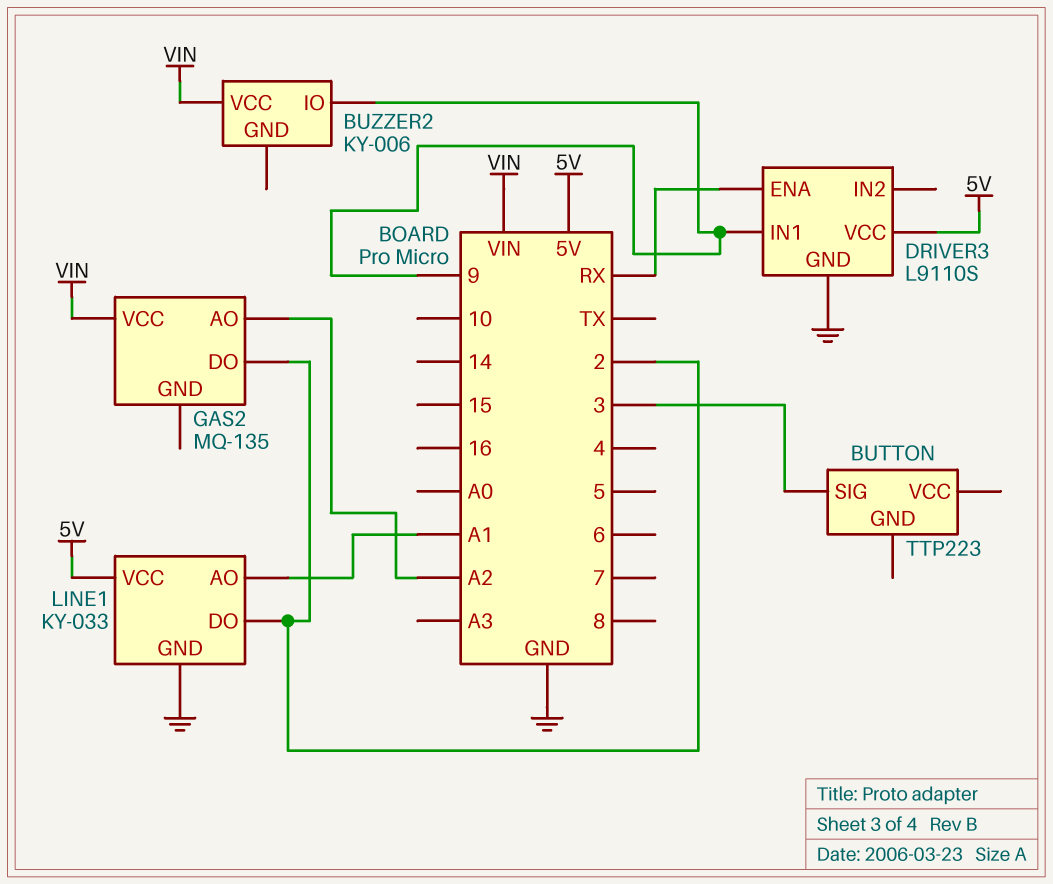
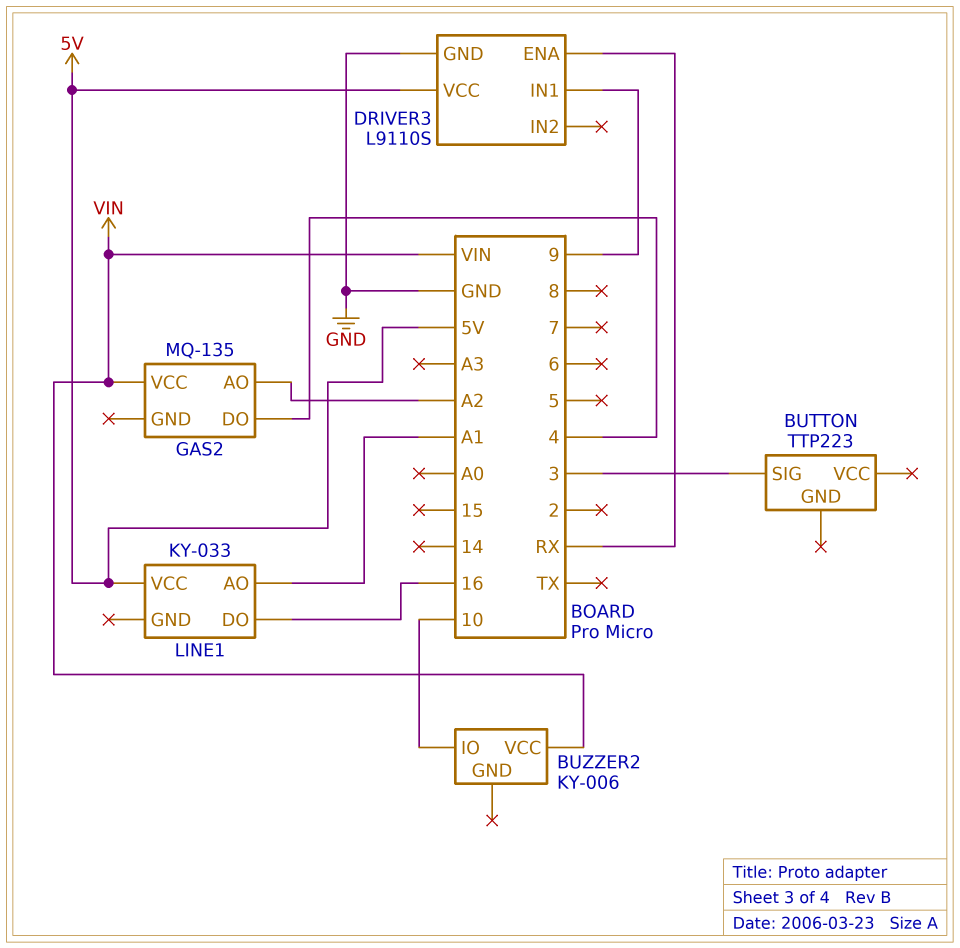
BUZZER2 pin IO: 9 -> 10
GAS2 pin DO: 2 -> 4
LINE1 pin DO: 2 -> 16
LINE1 pin GND: GND -> none

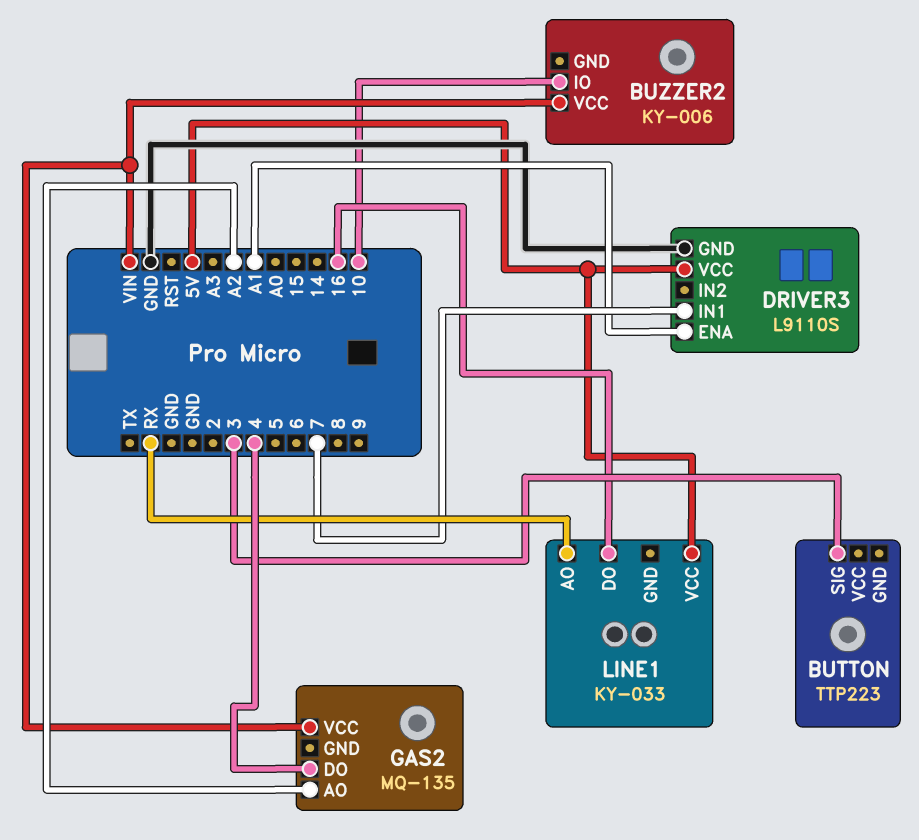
DRIVER3 pin ENA: RX -> A1
DRIVER3 pin IN1: 9 -> 7
LINE1 pin AO: A1 -> RX

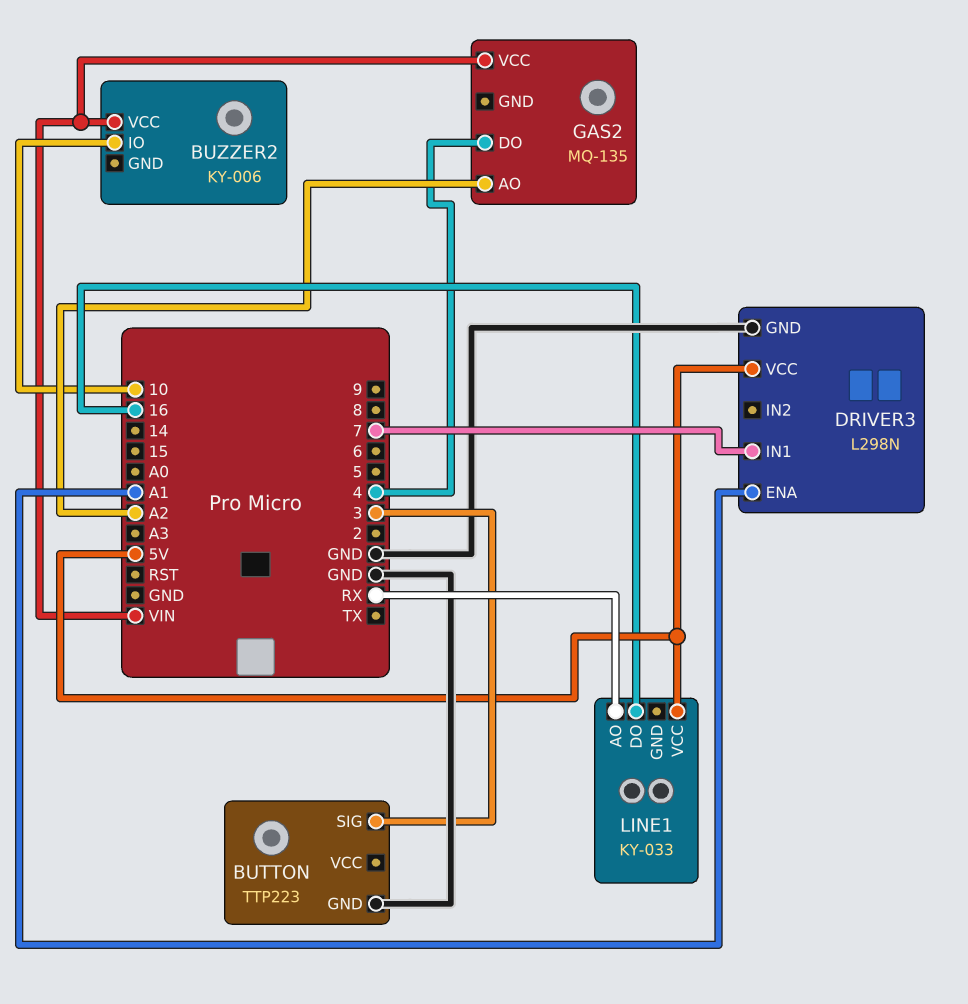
BUTTON pin GND: none -> GND
DRIVER3: L9110S -> L298N

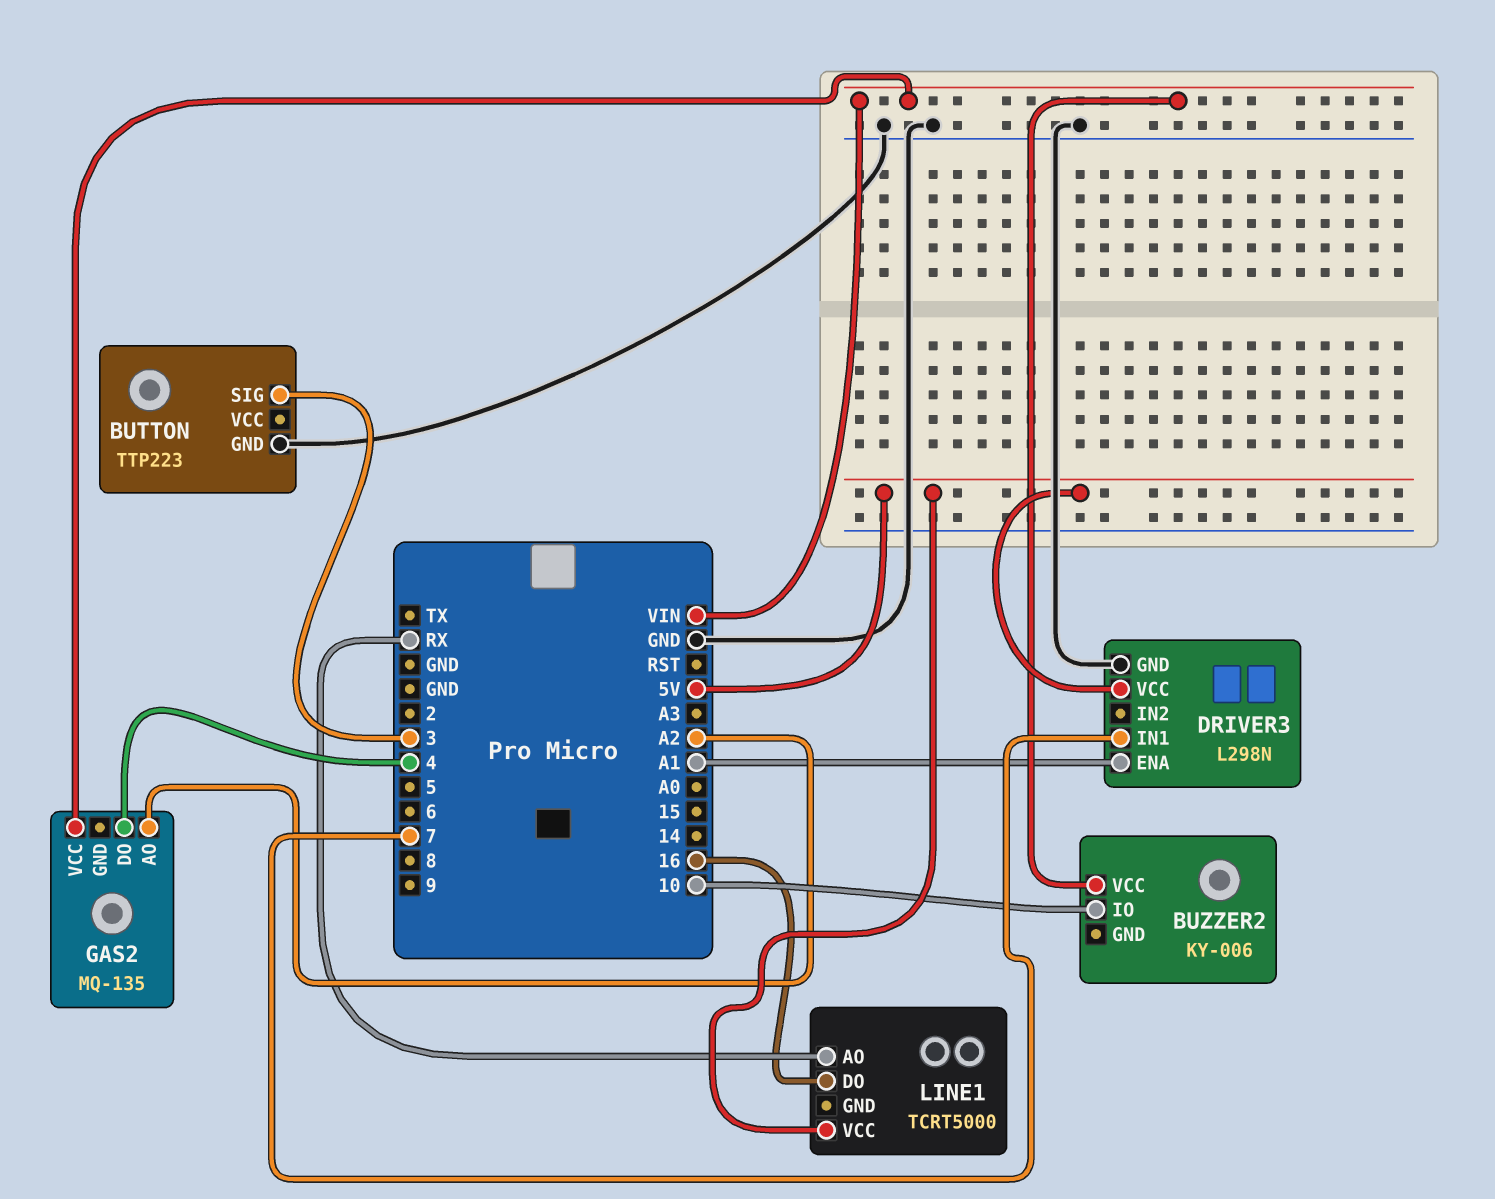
LINE1: KY-033 -> TCRT5000

